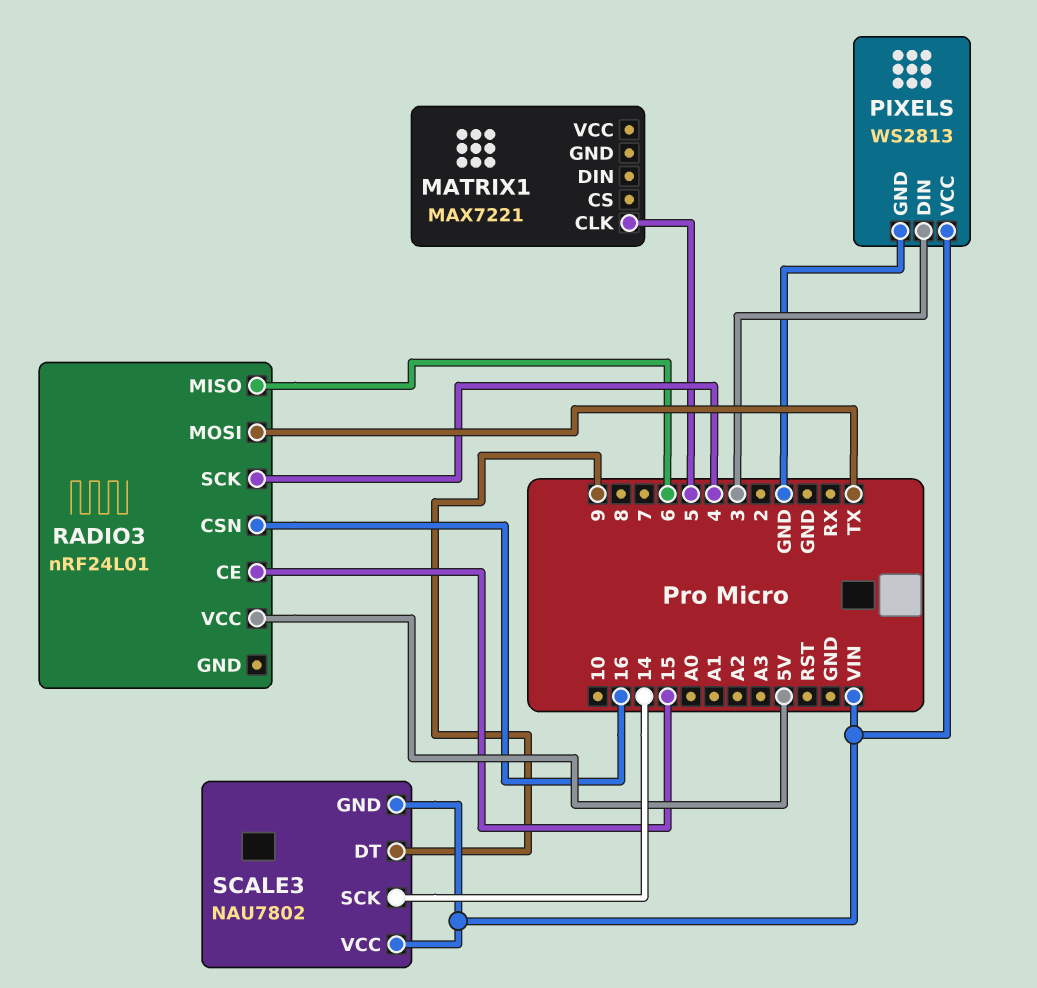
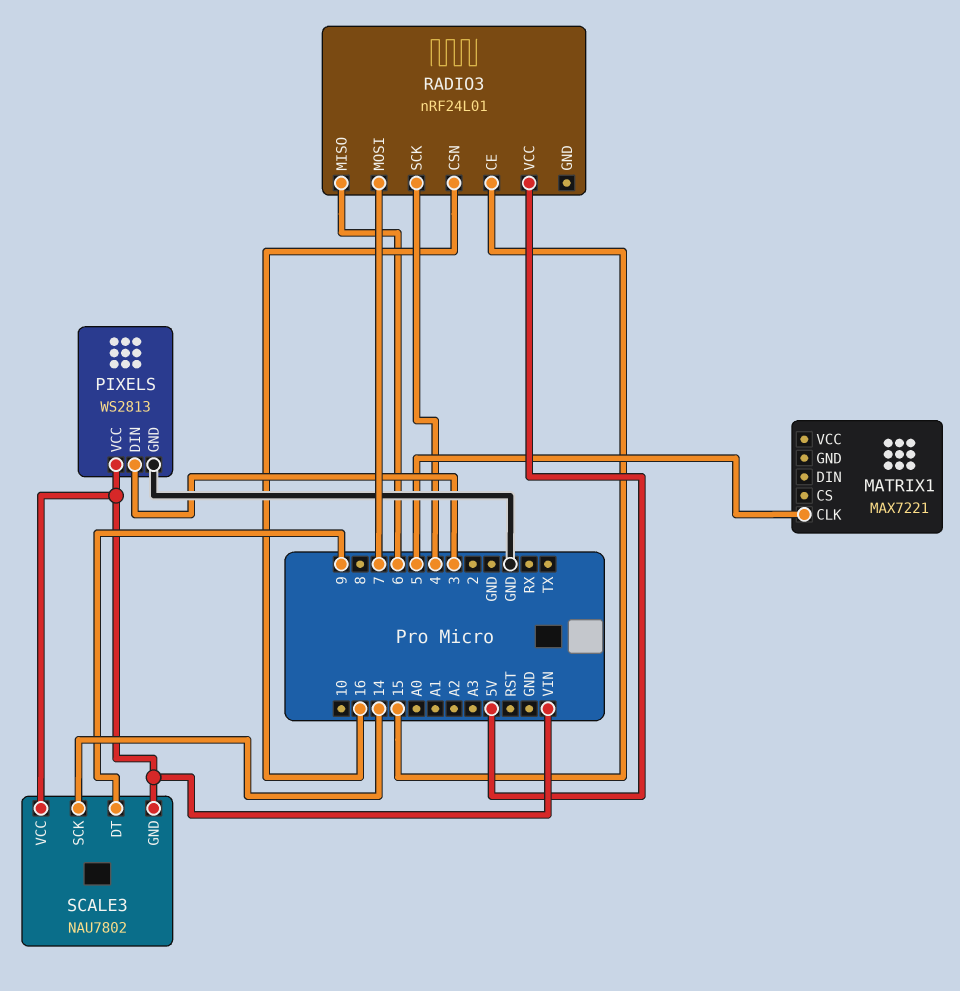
RADIO3 pin MOSI: TX -> 7

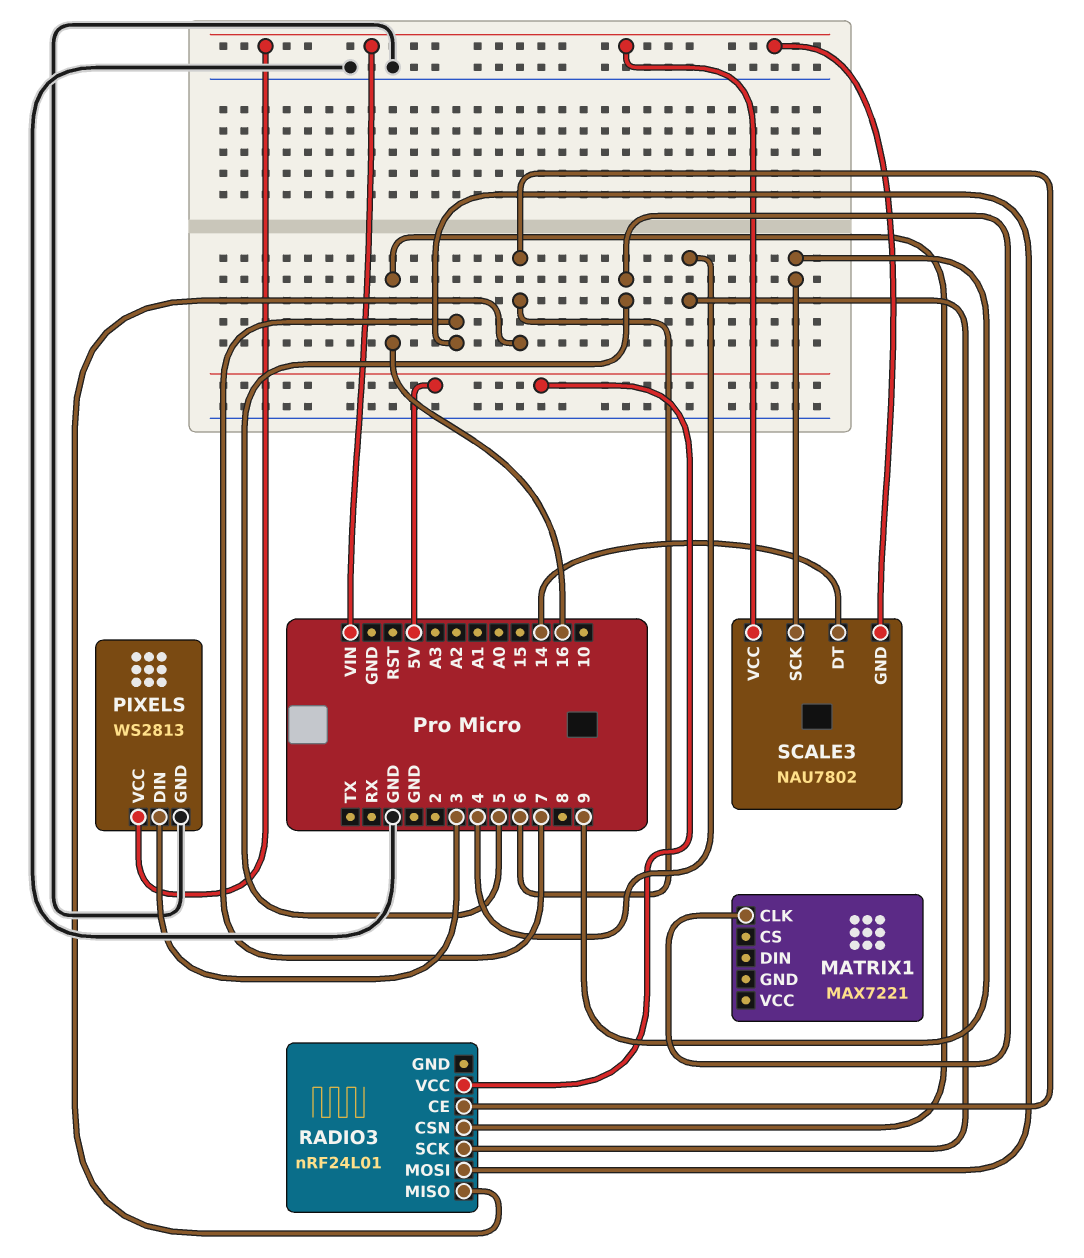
RADIO3 pin CE: 15 -> 6
SCALE3 pin DT: 9 -> 14
SCALE3 pin SCK: 14 -> 9

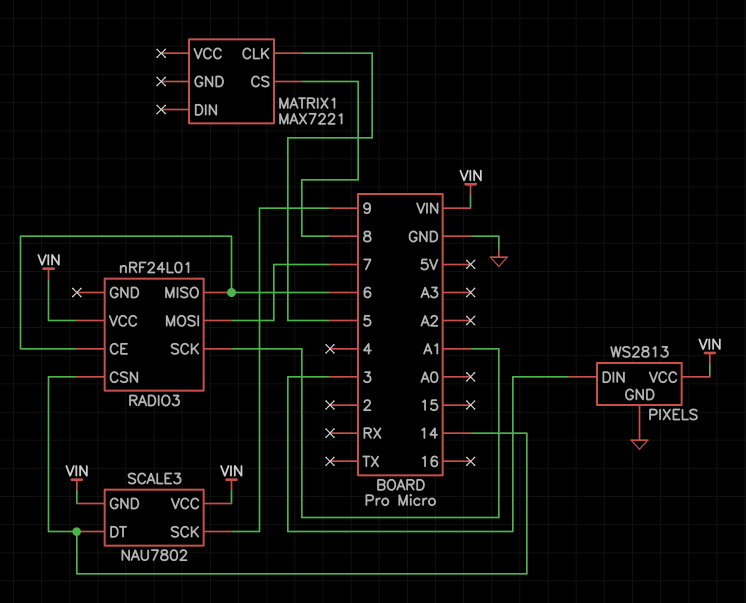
MATRIX1 pin CS: none -> 8
RADIO3 pin CSN: 16 -> 14
RADIO3 pin SCK: 4 -> A1
RADIO3 pin VCC: 5V -> VIN

